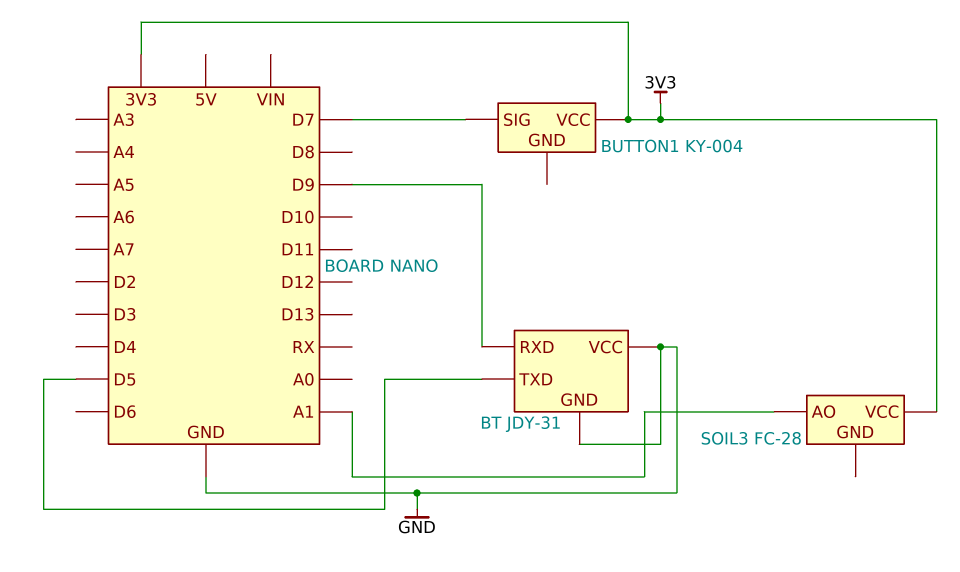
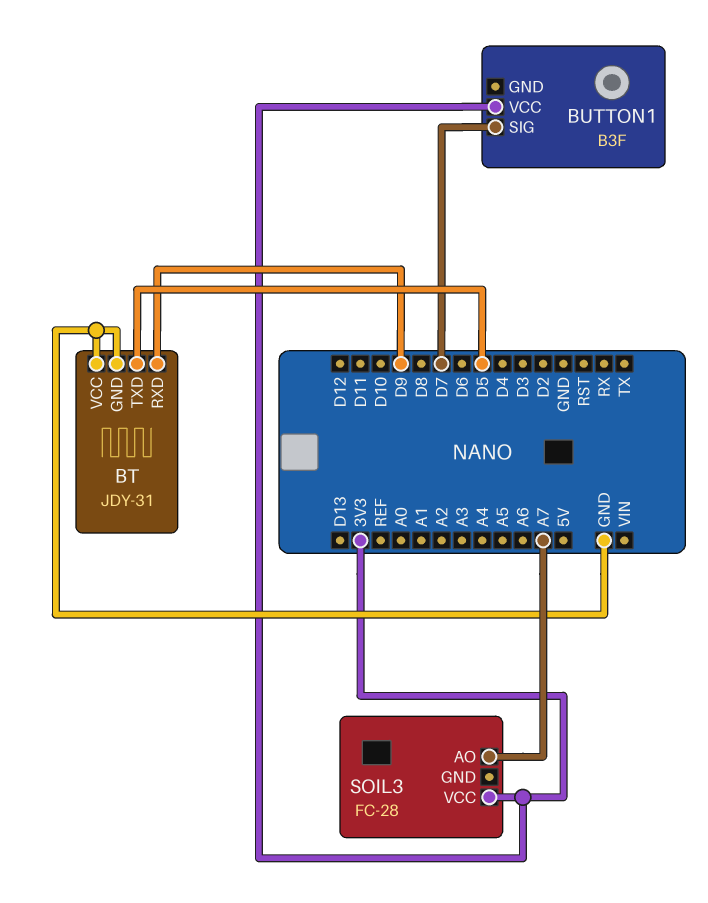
BUTTON1: KY-004 -> B3F
SOIL3 pin AO: A1 -> A7

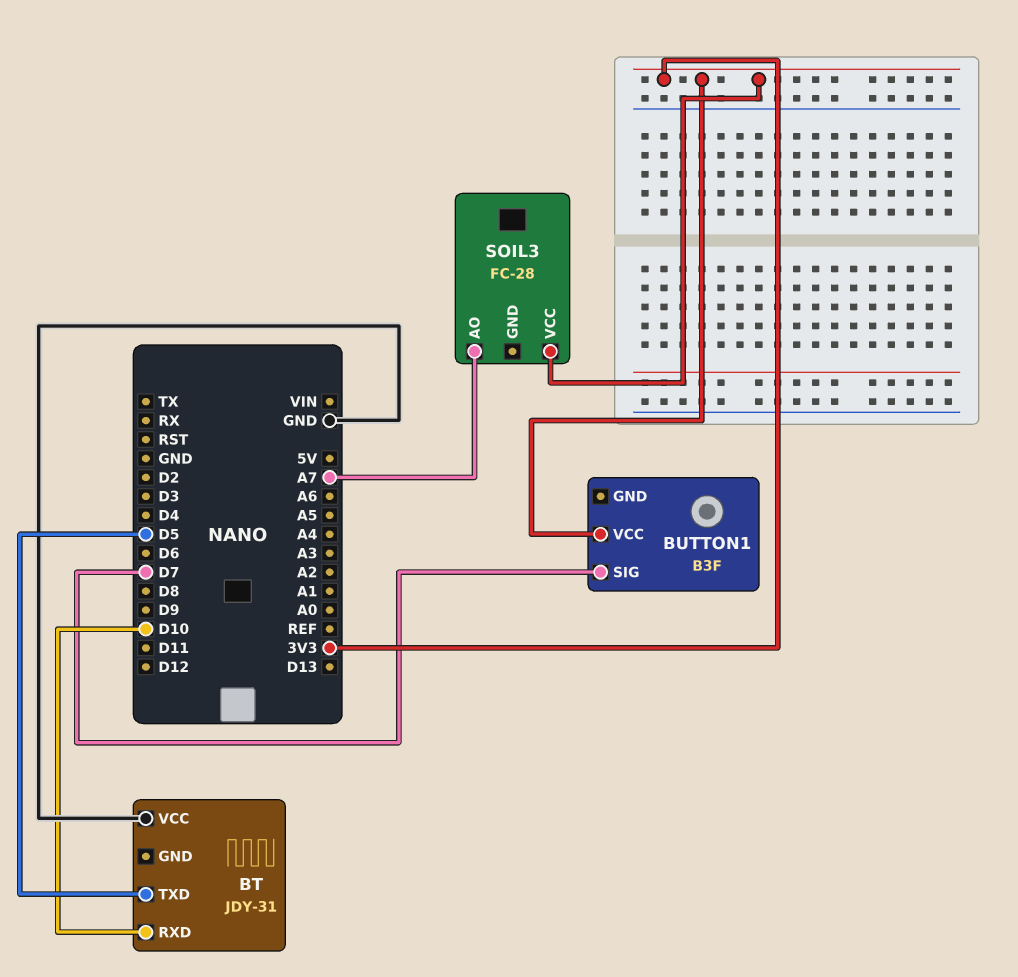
BT pin GND: GND -> none
BT pin RXD: D9 -> D10

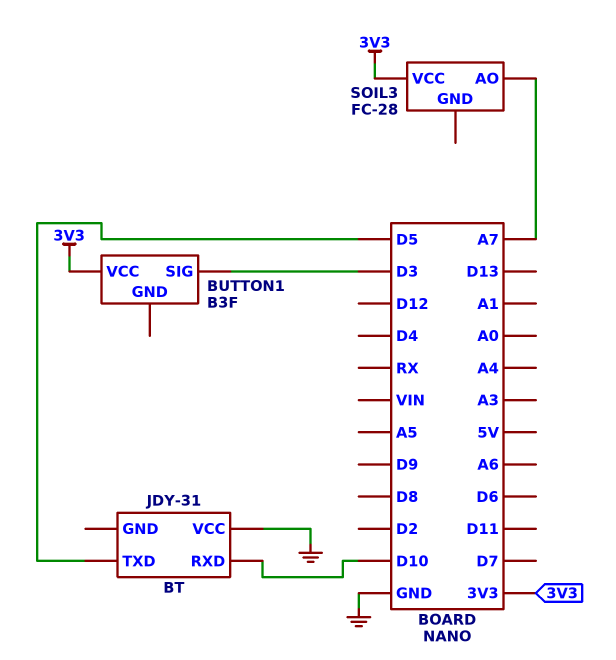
BUTTON1 pin SIG: D7 -> D3

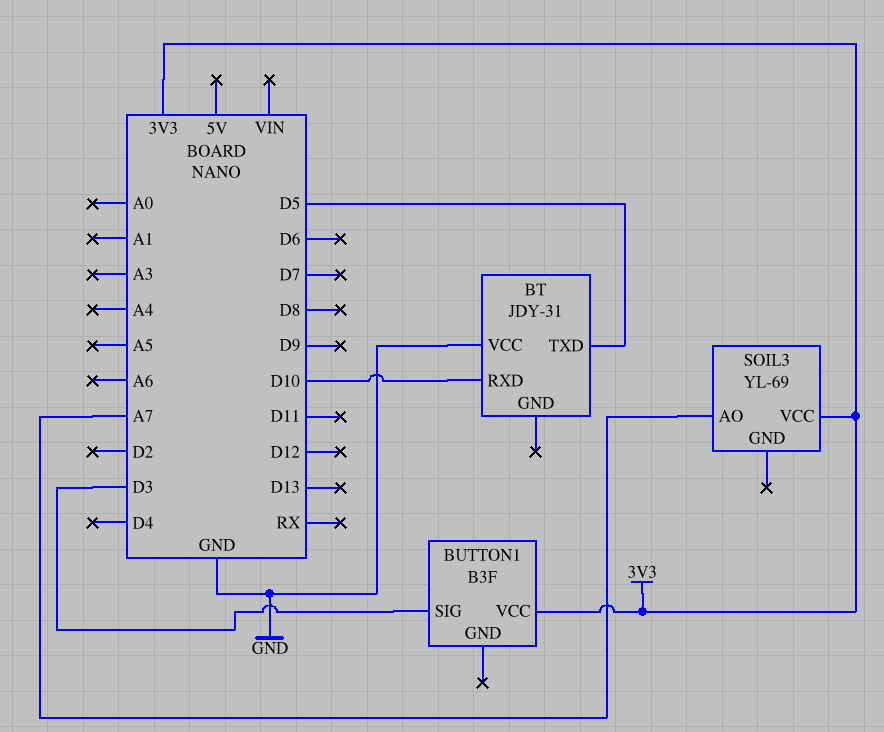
SOIL3: FC-28 -> YL-69

